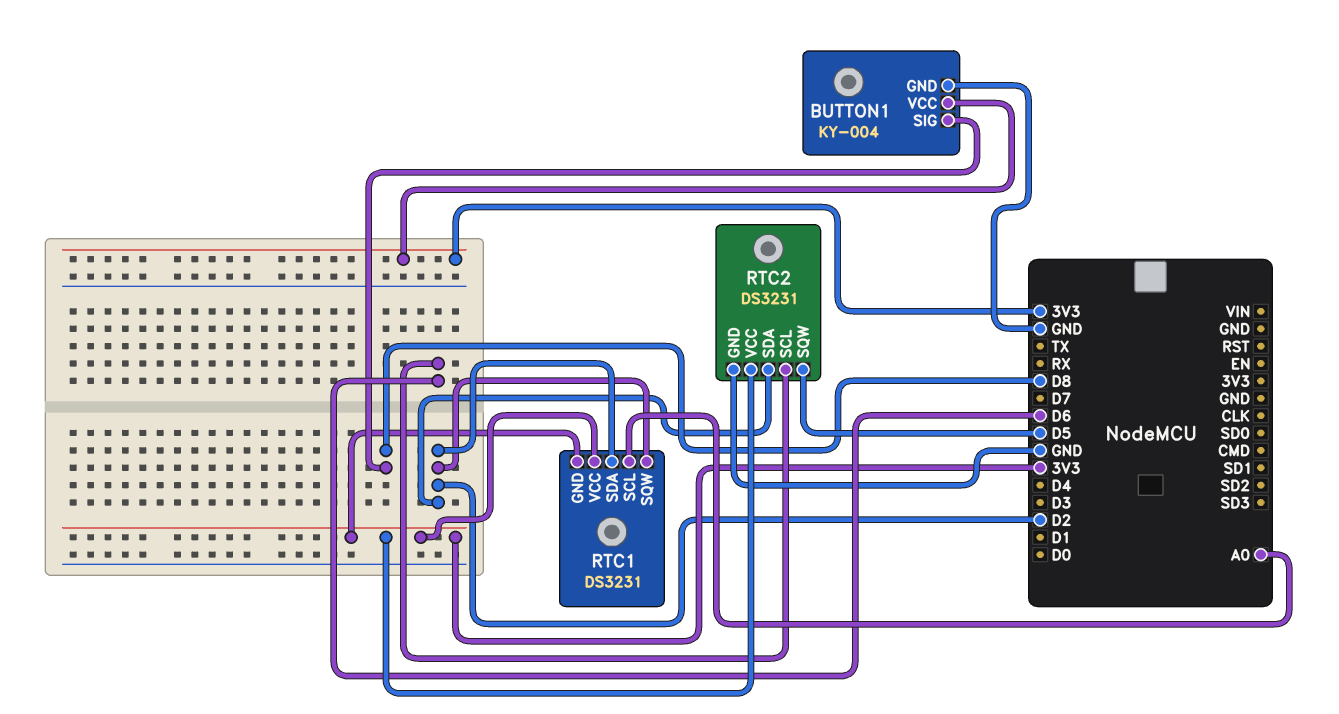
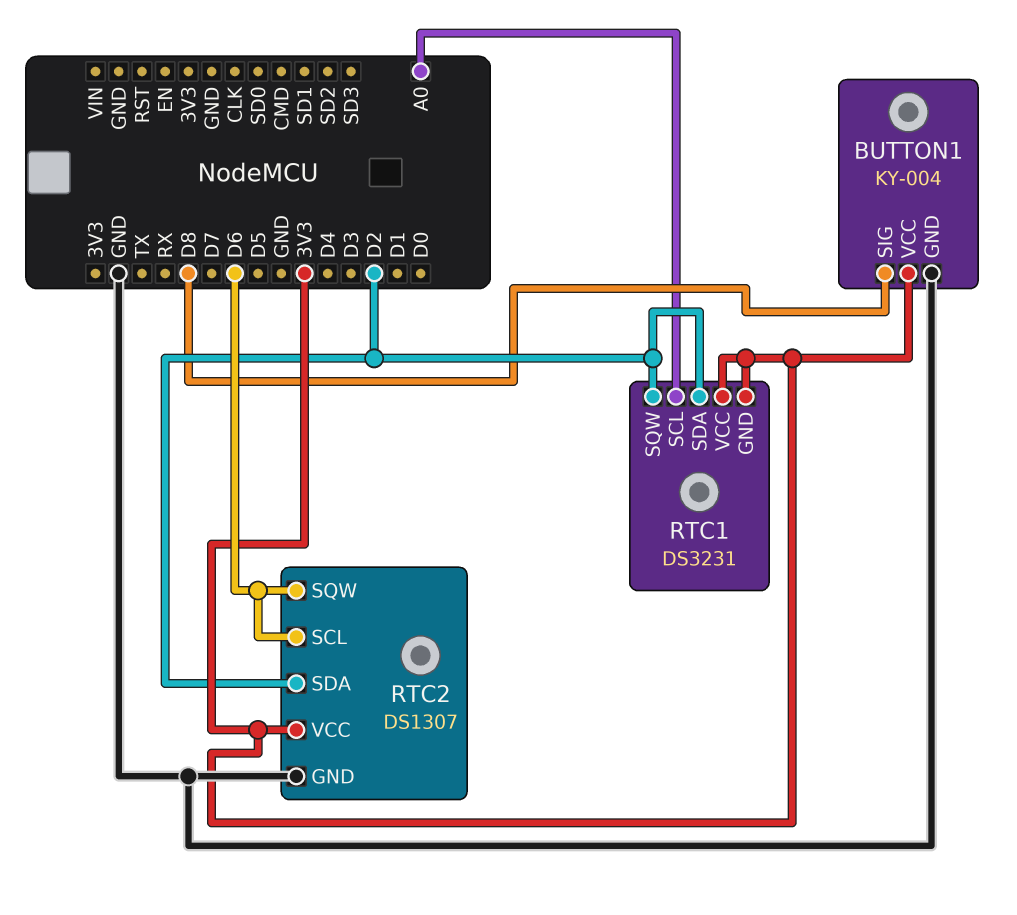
RTC2: DS3231 -> DS1307
RTC2 pin SQW: D5 -> D6

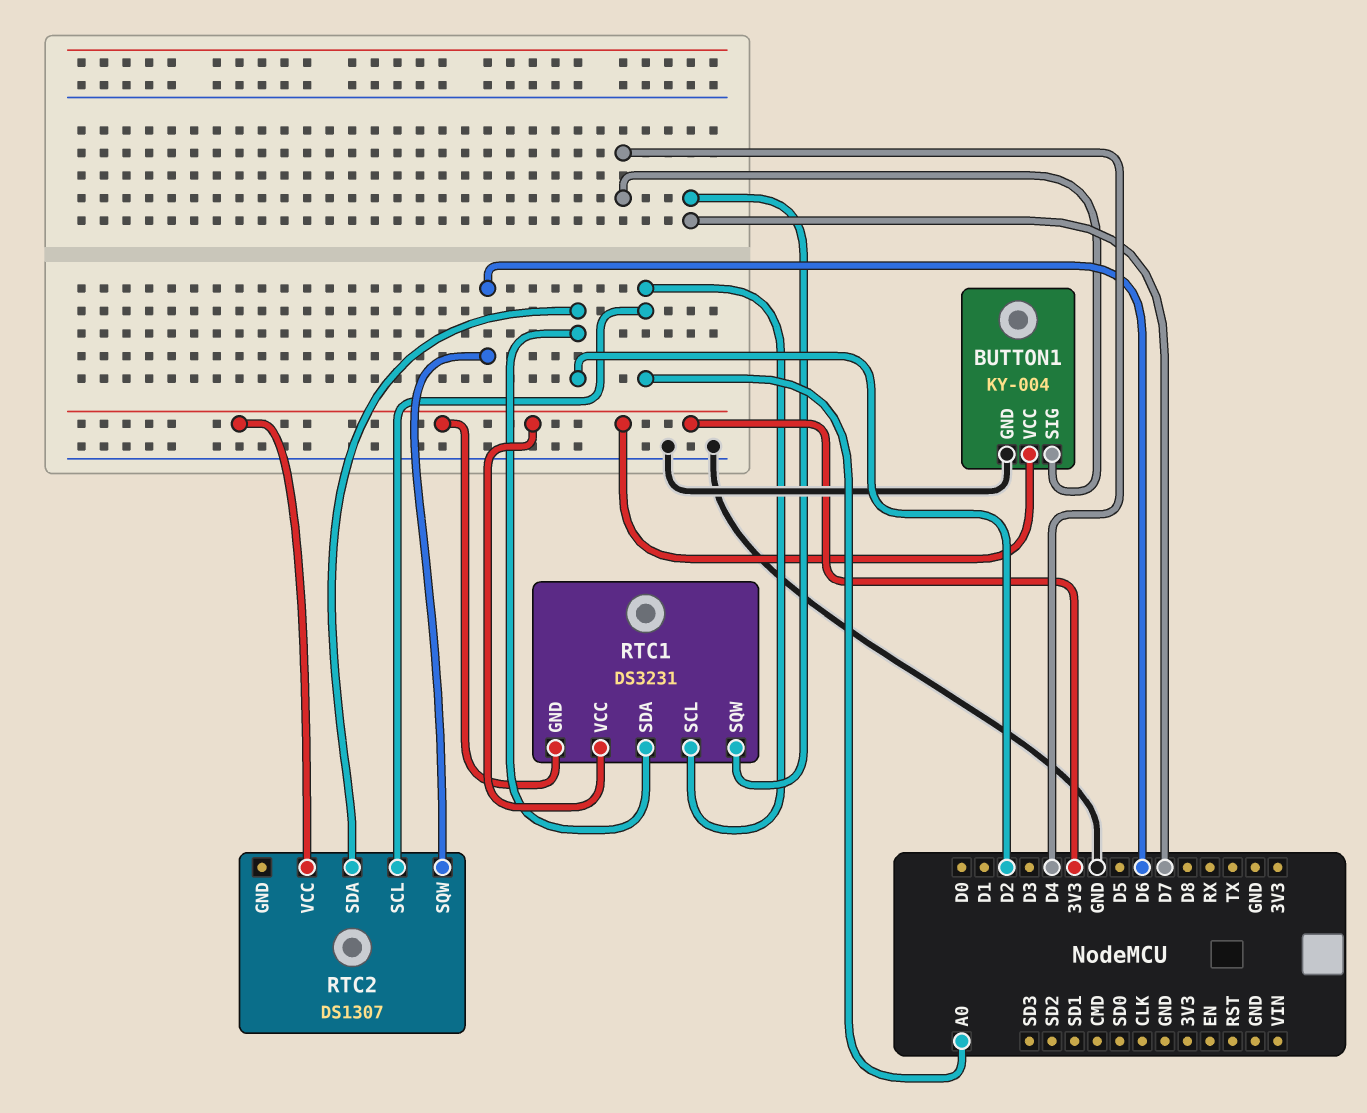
BUTTON1 pin SIG: D8 -> D4
RTC1 pin SQW: D2 -> D7
RTC2 pin GND: GND -> none
RTC2 pin SCL: D6 -> A0

